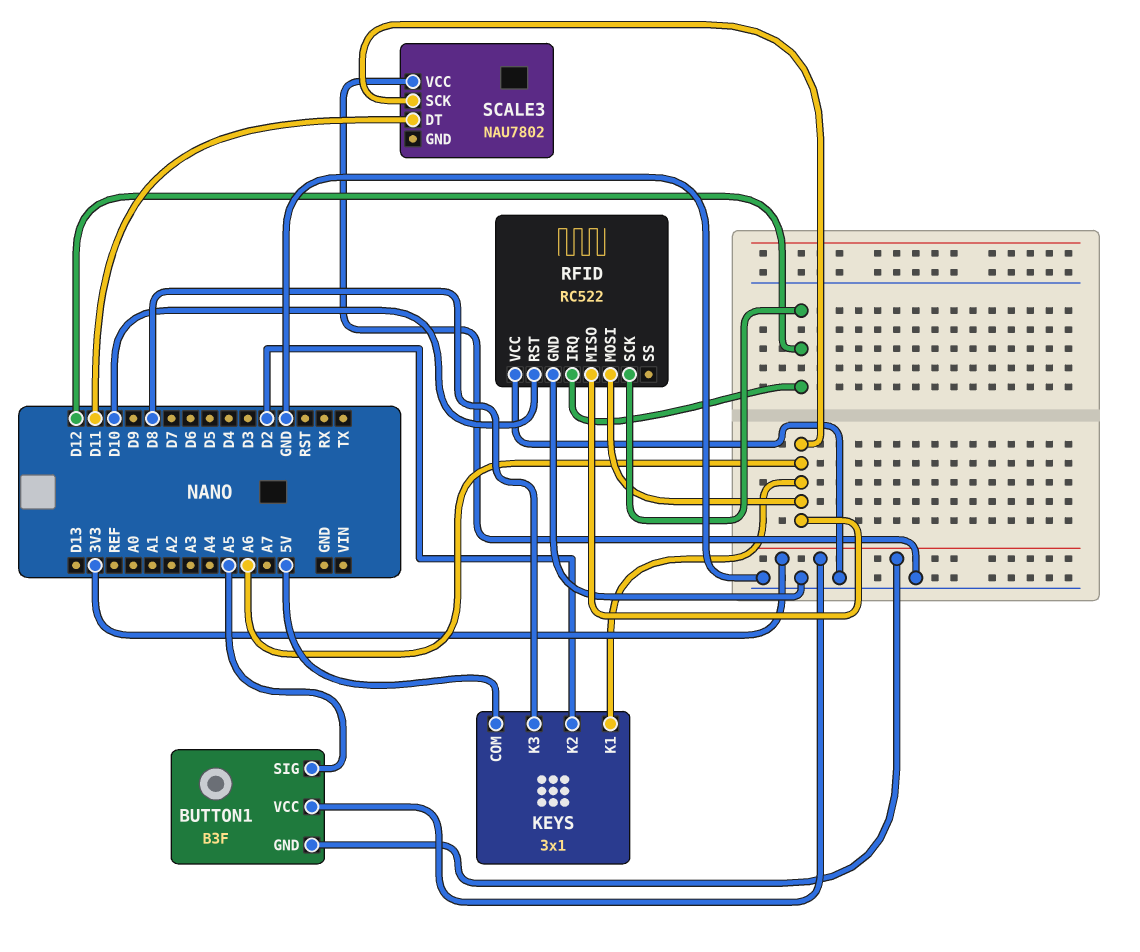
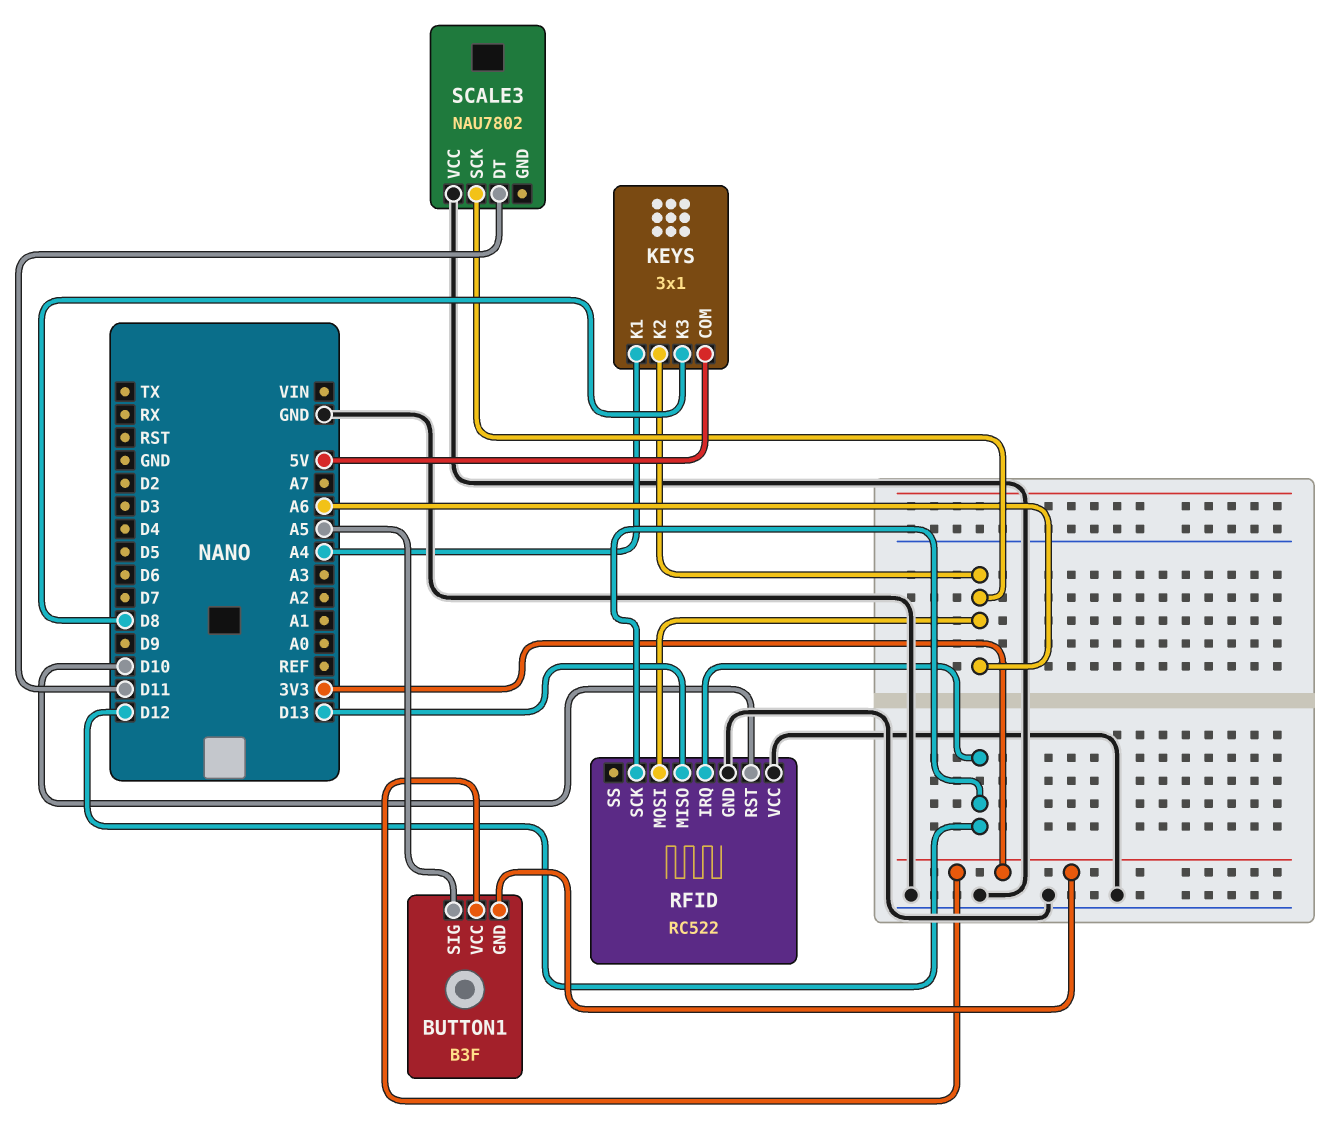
KEYS pin K1: A6 -> A4
KEYS pin K2: D2 -> A6
RFID pin MISO: A6 -> D13

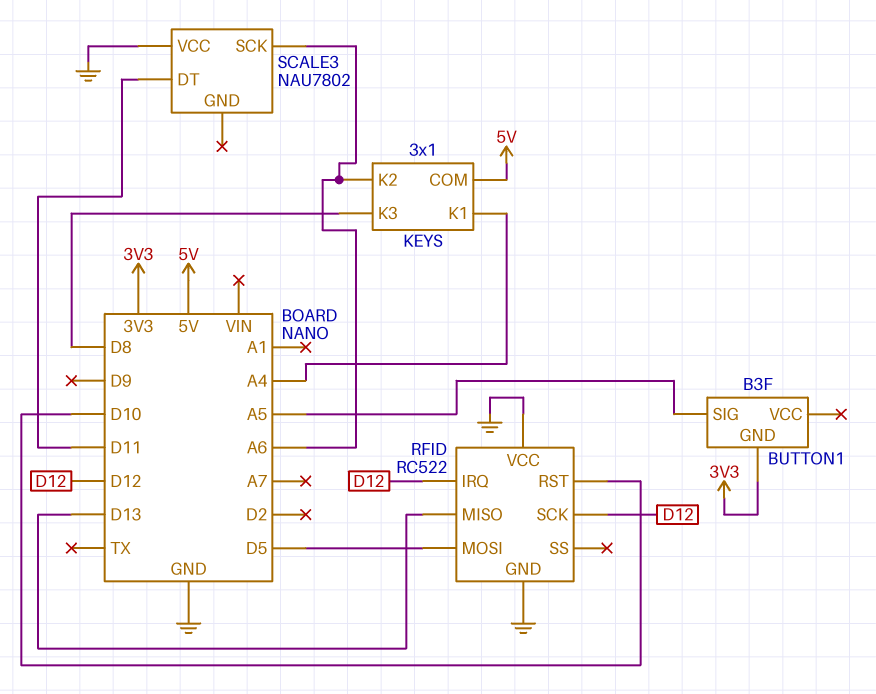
BUTTON1 pin VCC: 3V3 -> none
RFID pin MOSI: A6 -> D5

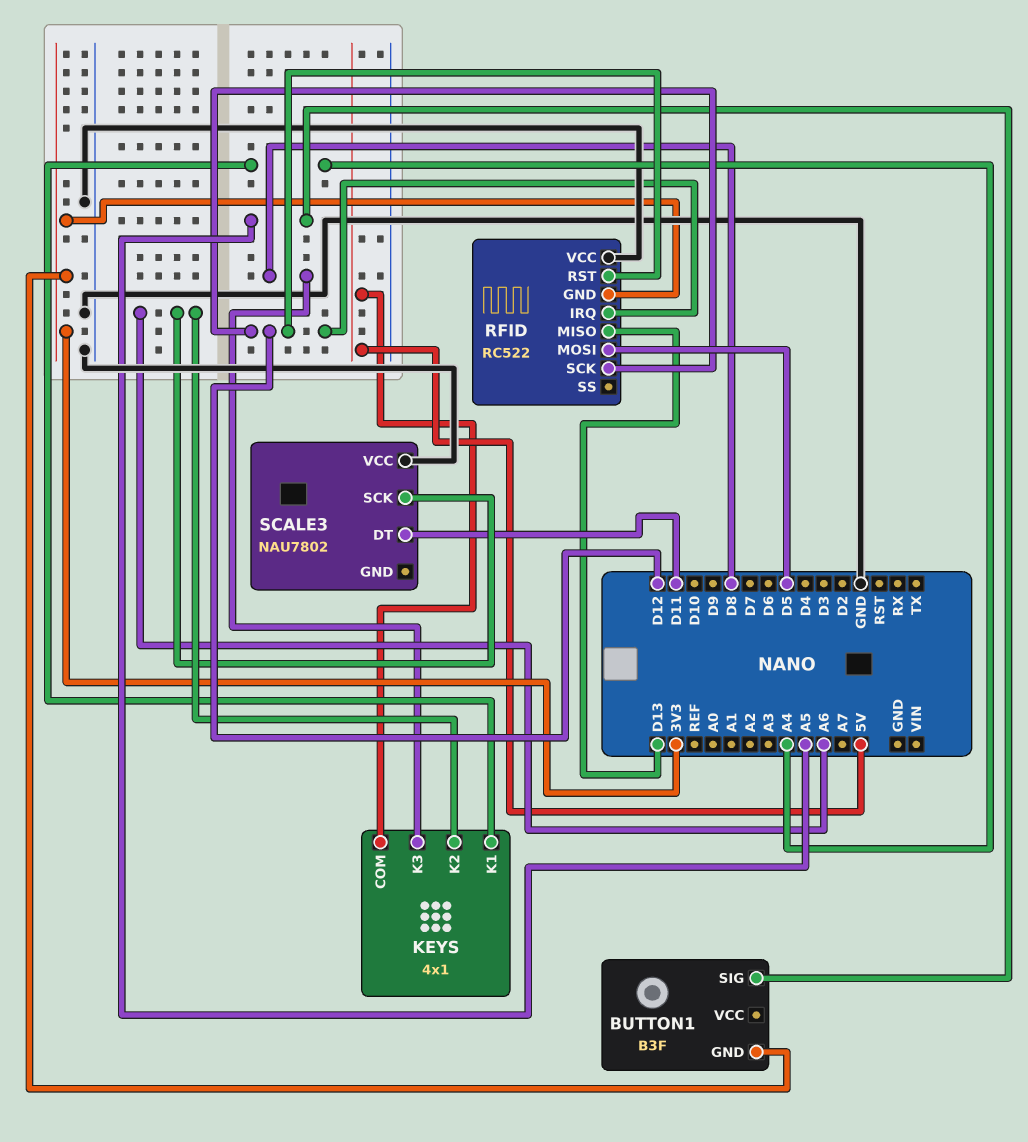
KEYS: 3x1 -> 4x1
RFID pin GND: GND -> 3V3
RFID pin RST: D10 -> D12

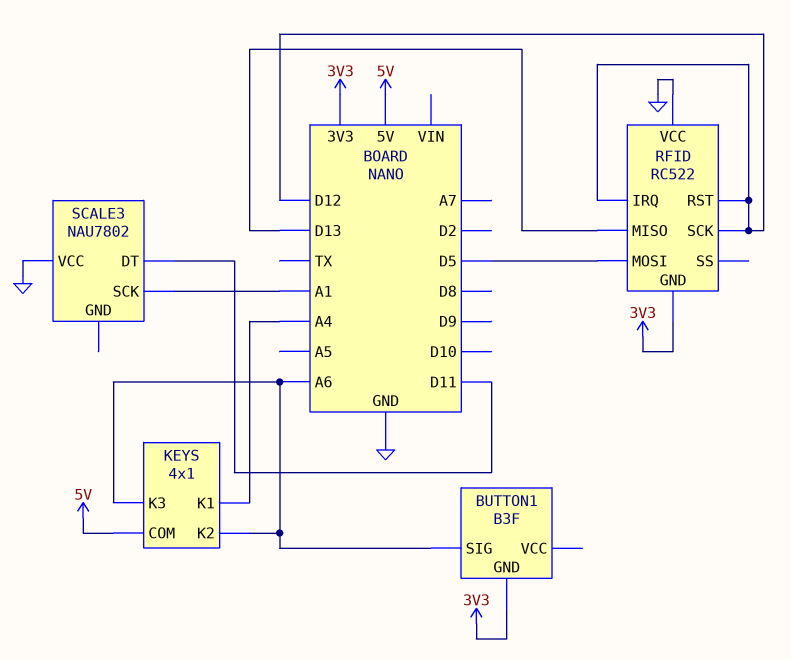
BUTTON1 pin SIG: A5 -> A6
KEYS pin K3: D8 -> A6
SCALE3 pin SCK: A6 -> A1

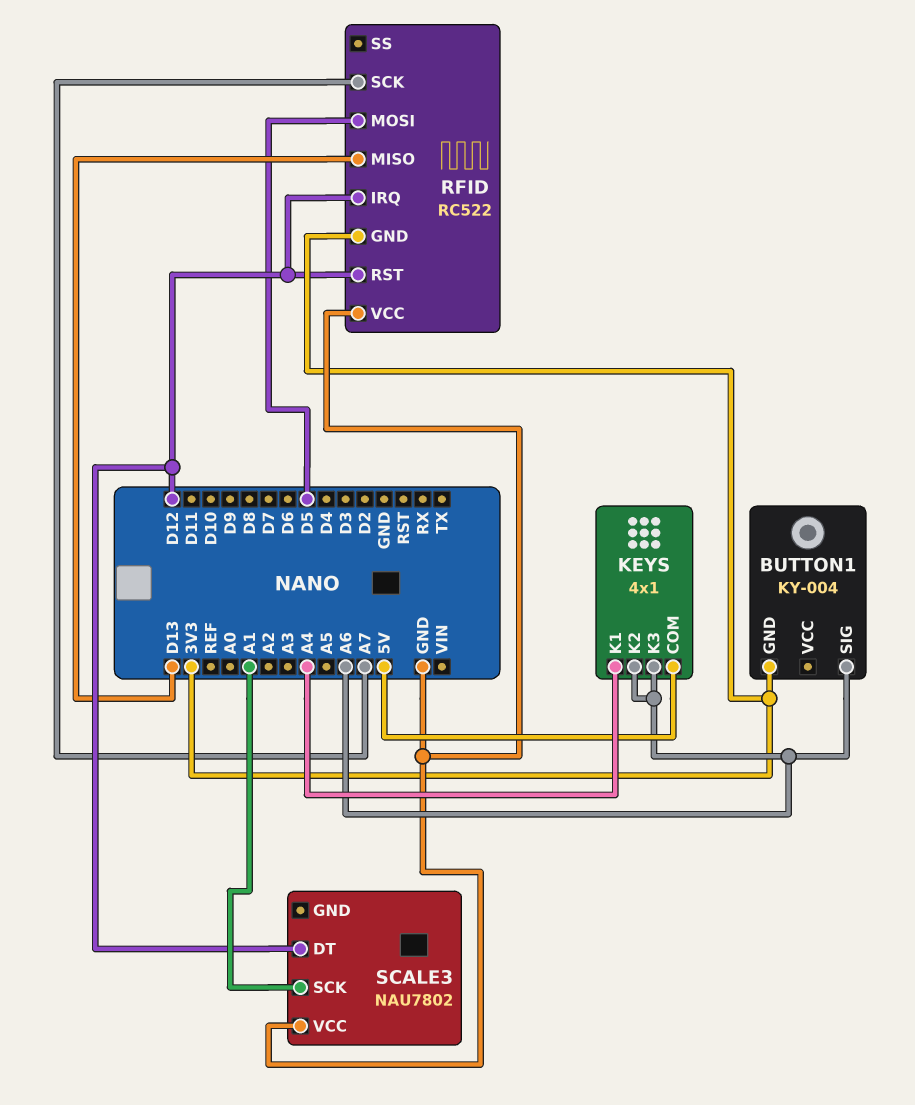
BUTTON1: B3F -> KY-004
RFID pin SCK: D12 -> A7
SCALE3 pin DT: D11 -> D12

